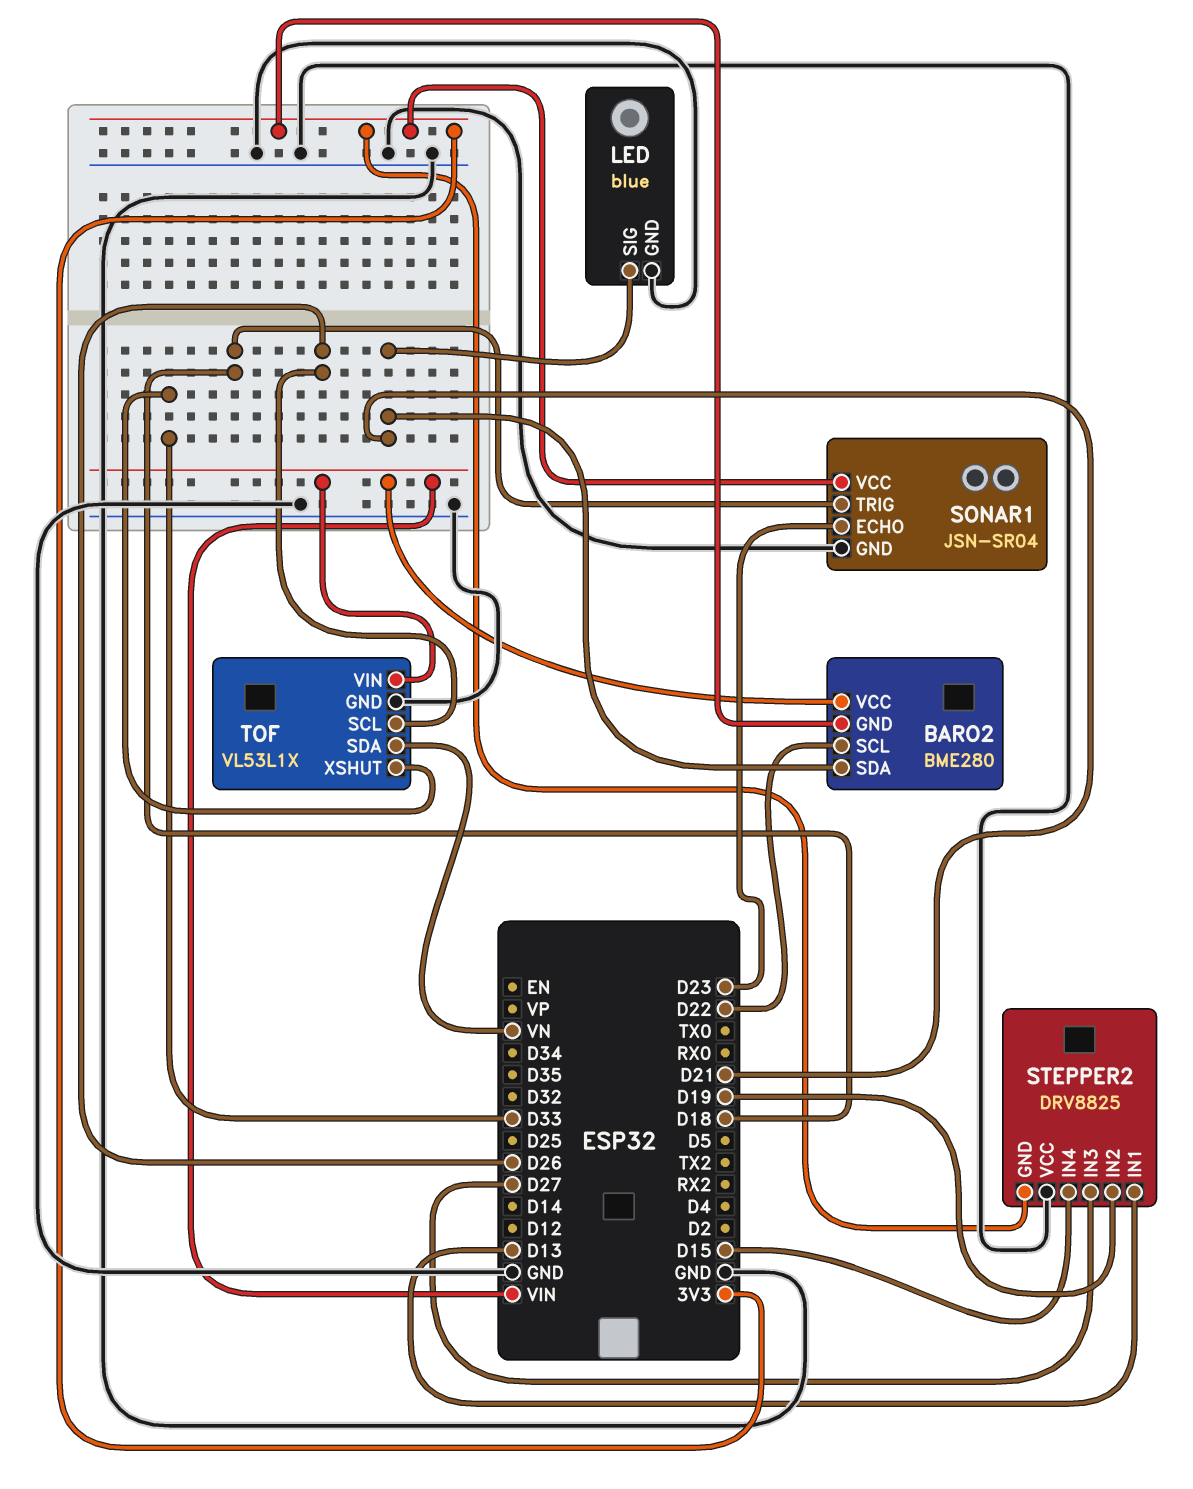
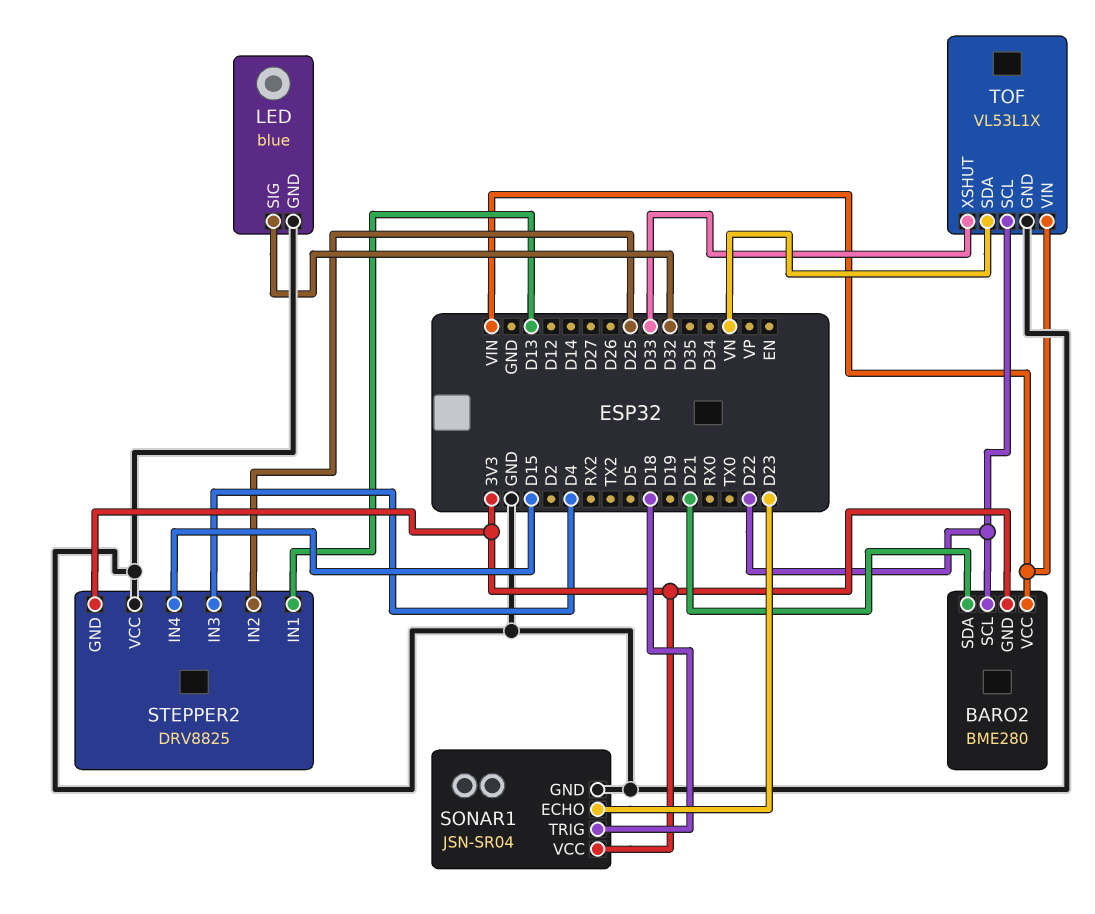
LED pin SIG: D21 -> D32
STEPPER2 pin IN2: D19 -> D25
STEPPER2 pin IN3: D27 -> D4
TOF pin SCL: D26 -> D22

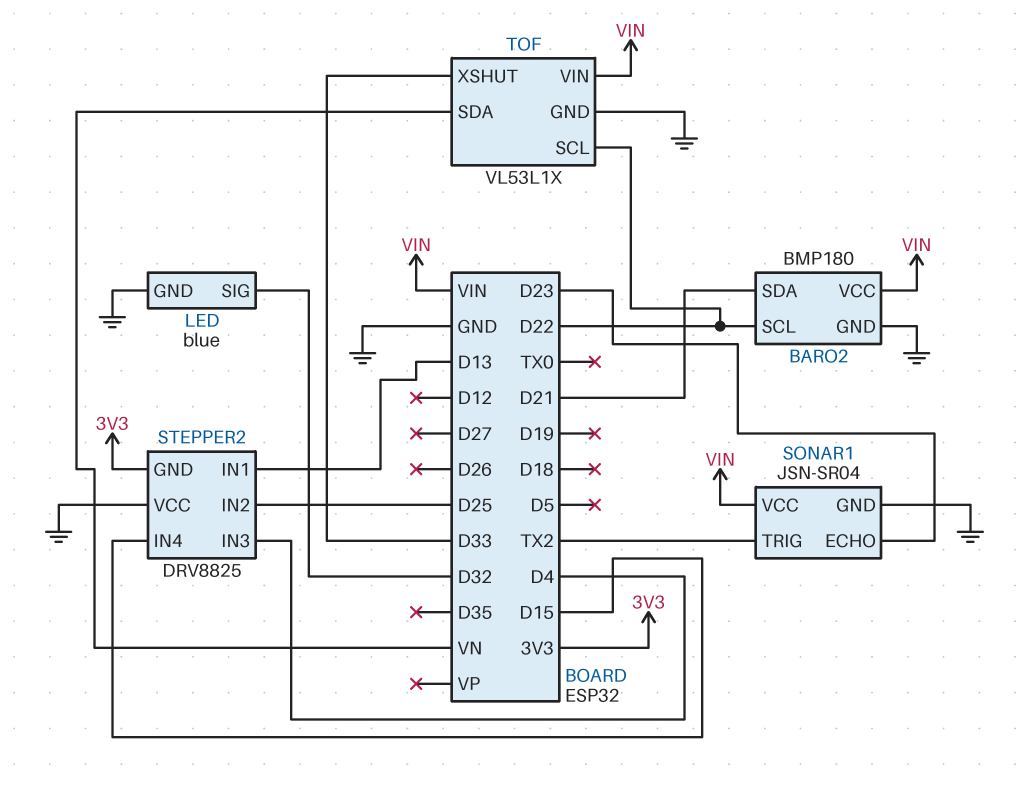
BARO2: BME280 -> BMP180
BARO2 pin GND: 3V3 -> GND
SONAR1 pin TRIG: D18 -> TX2
SONAR1 pin VCC: 3V3 -> VIN

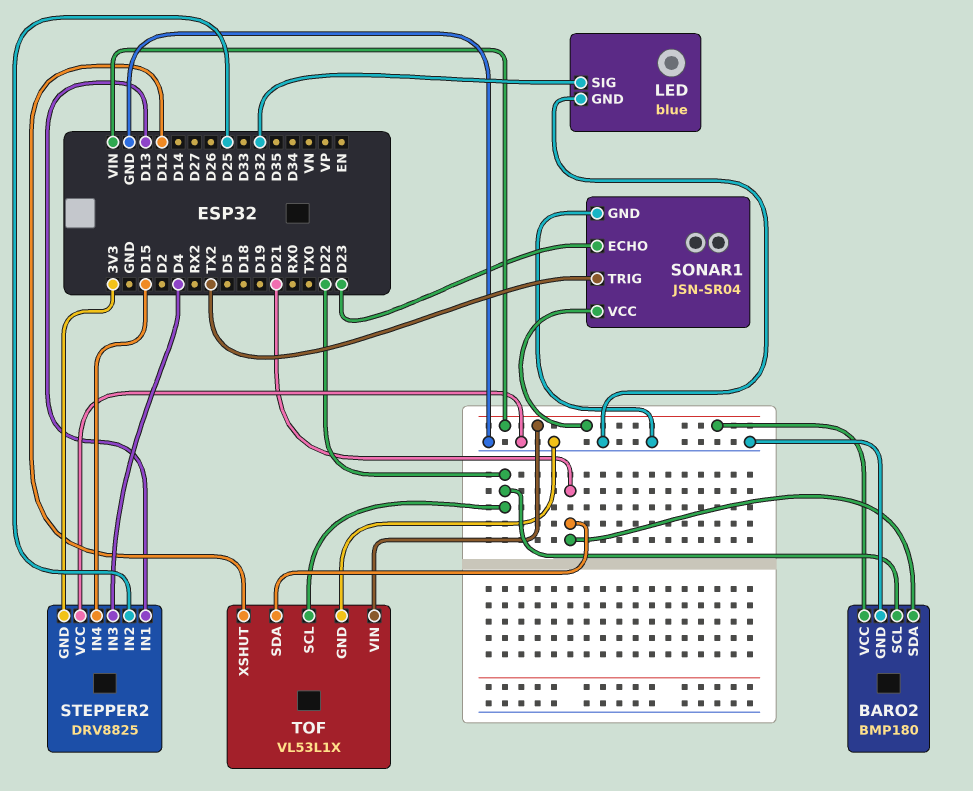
TOF pin SDA: VN -> D21
TOF pin XSHUT: D33 -> D12

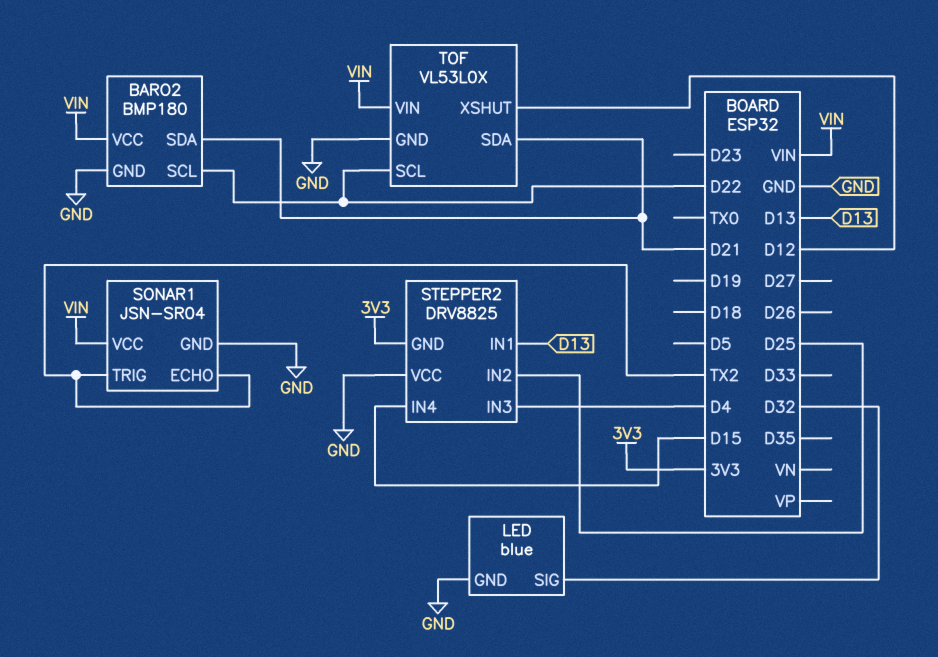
SONAR1 pin ECHO: D23 -> TX2
TOF: VL53L1X -> VL53L0X

